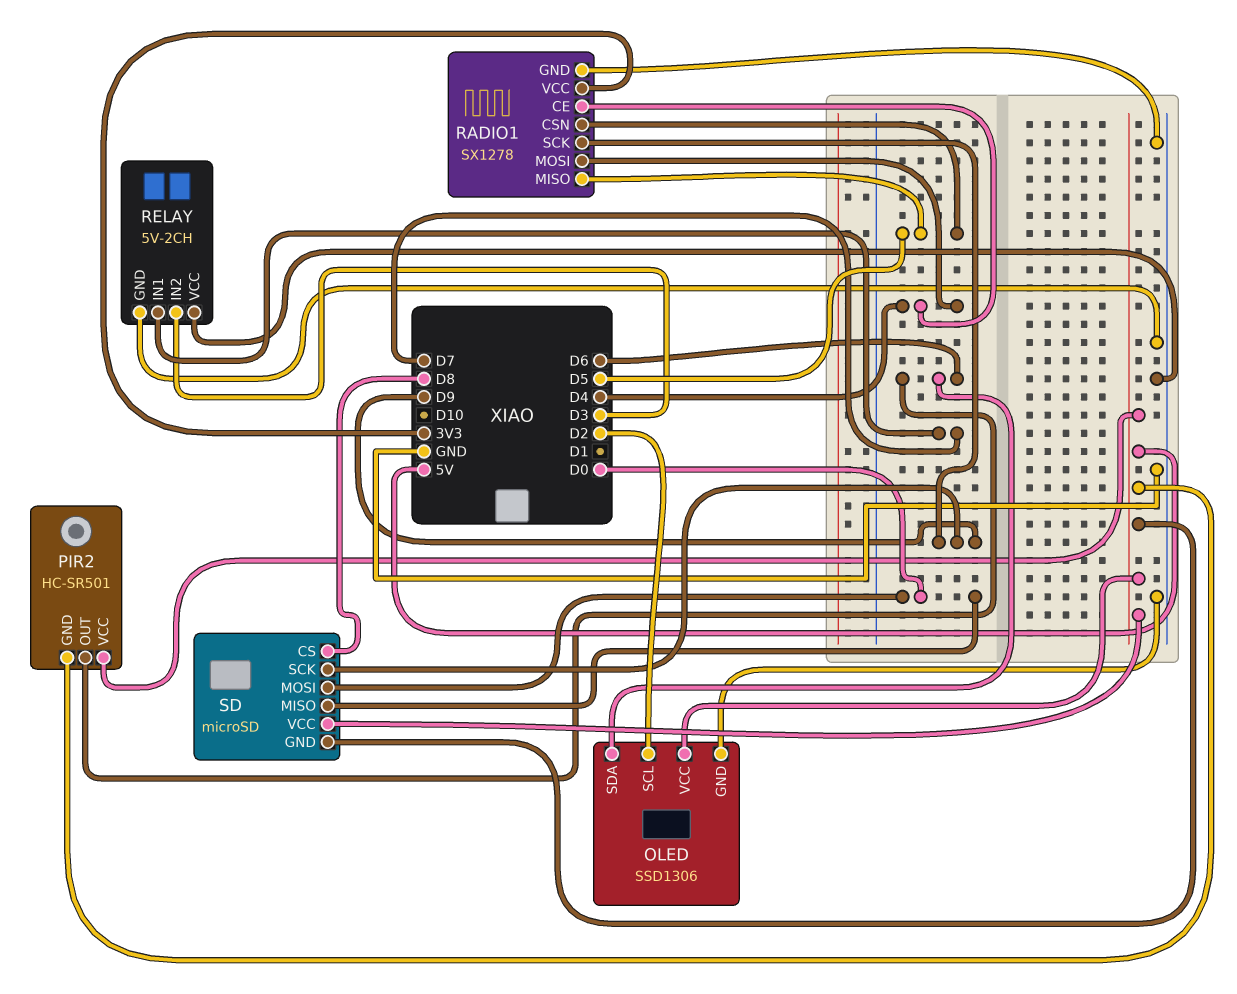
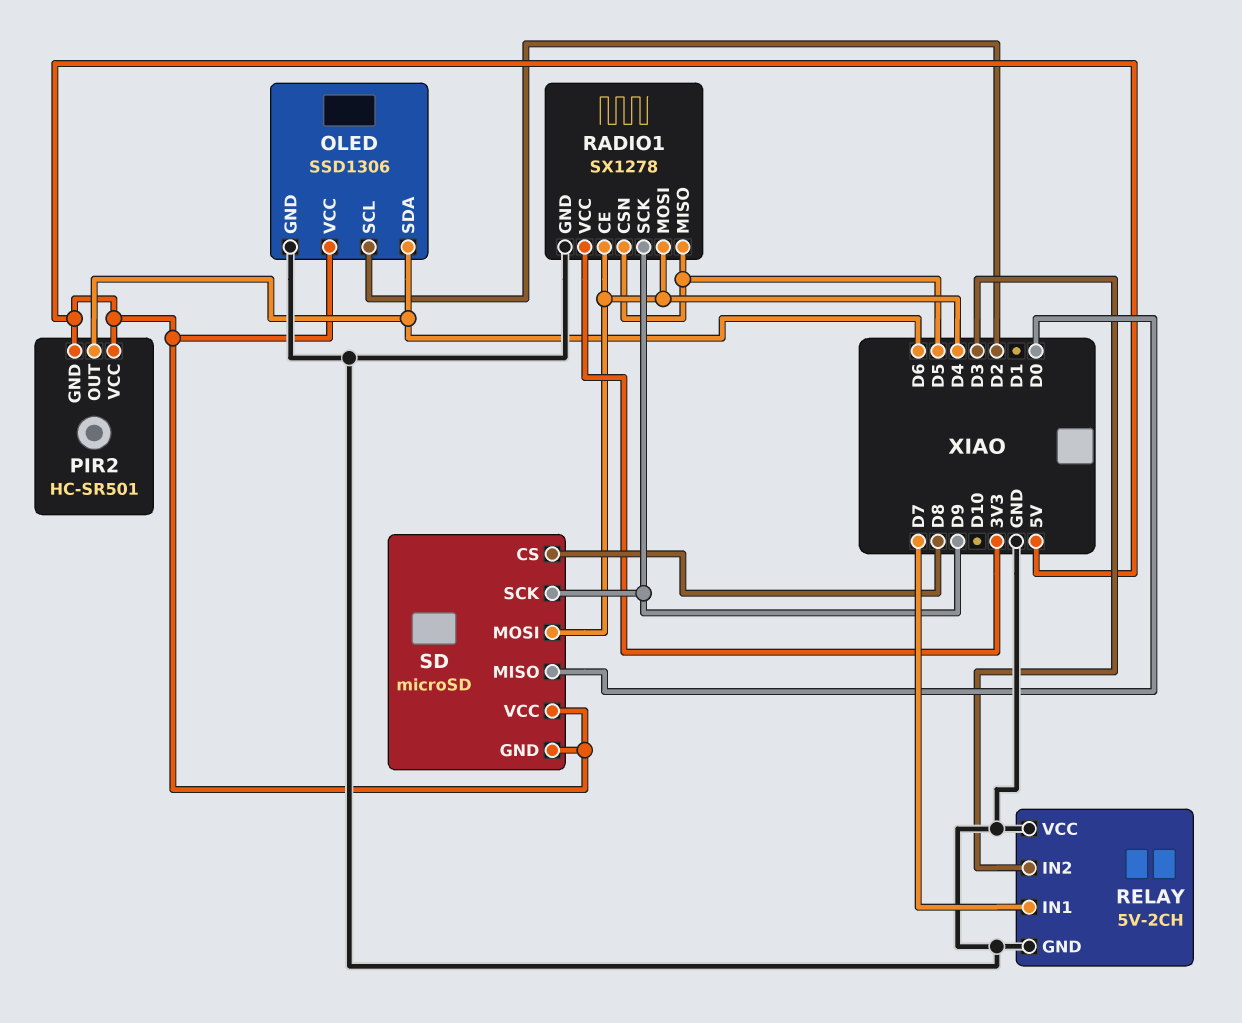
SD pin MOSI: D0 -> D4

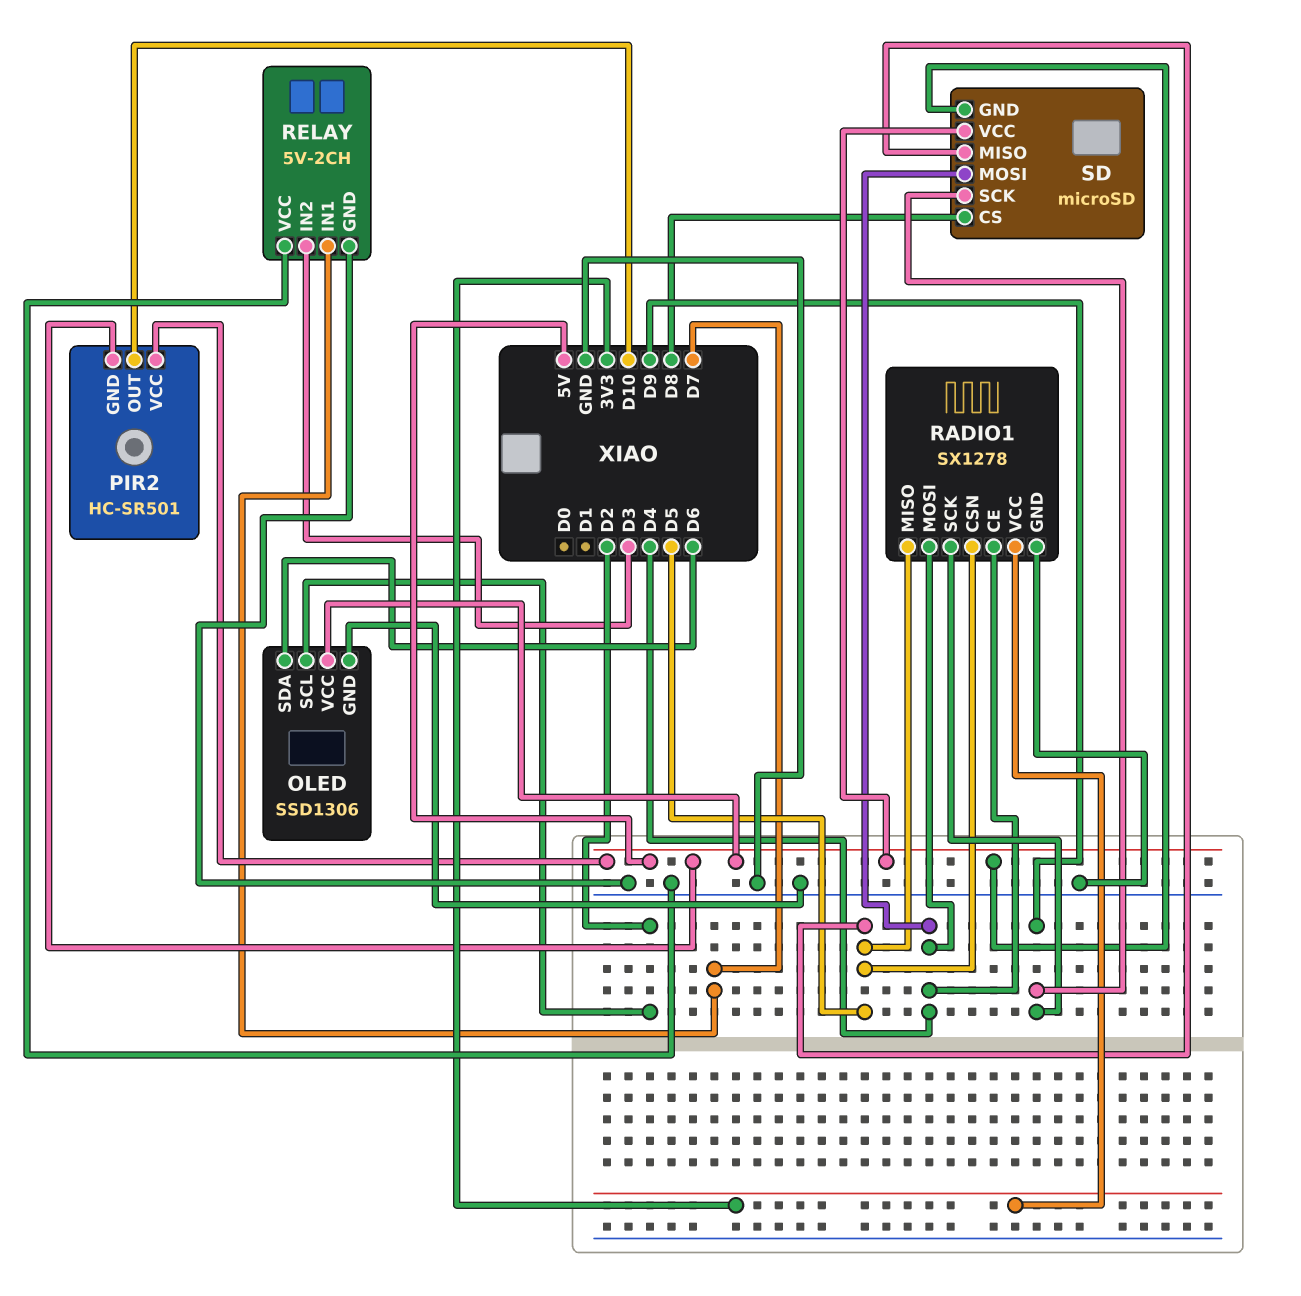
PIR2 pin OUT: D6 -> D10
SD pin MISO: D0 -> D5

